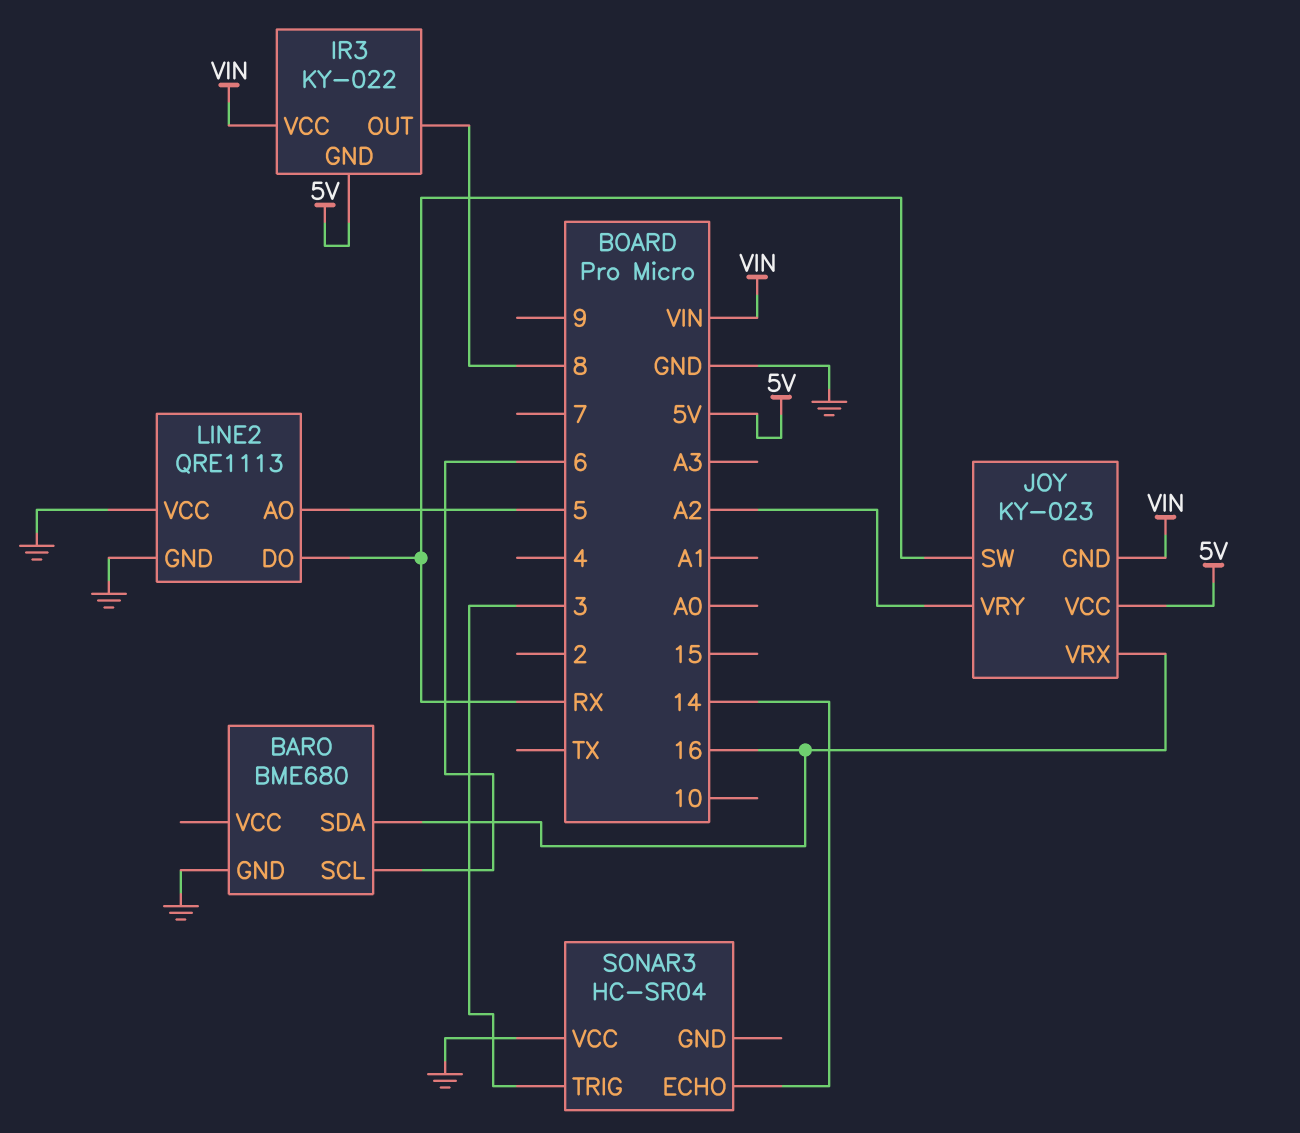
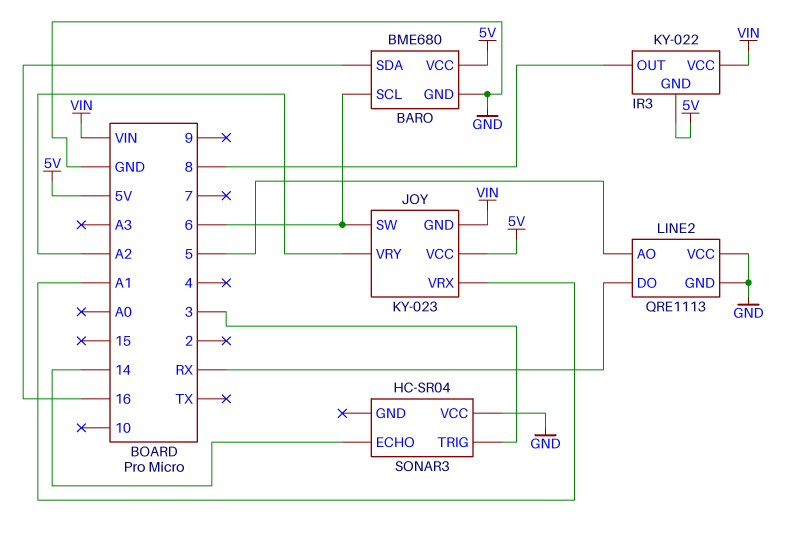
BARO pin VCC: none -> 5V
JOY pin SW: RX -> 6
JOY pin VRX: 16 -> A1

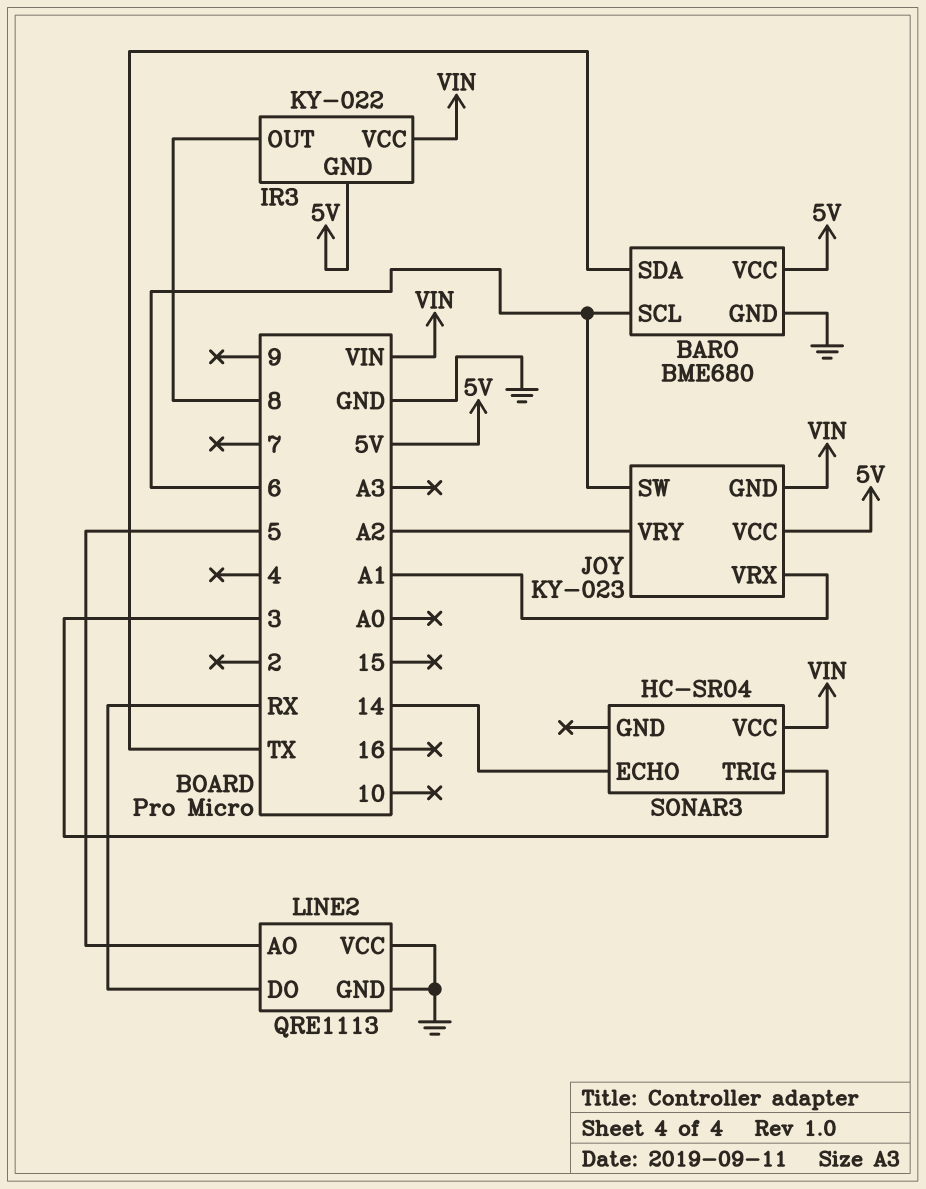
BARO pin SDA: 16 -> TX
SONAR3 pin VCC: GND -> VIN

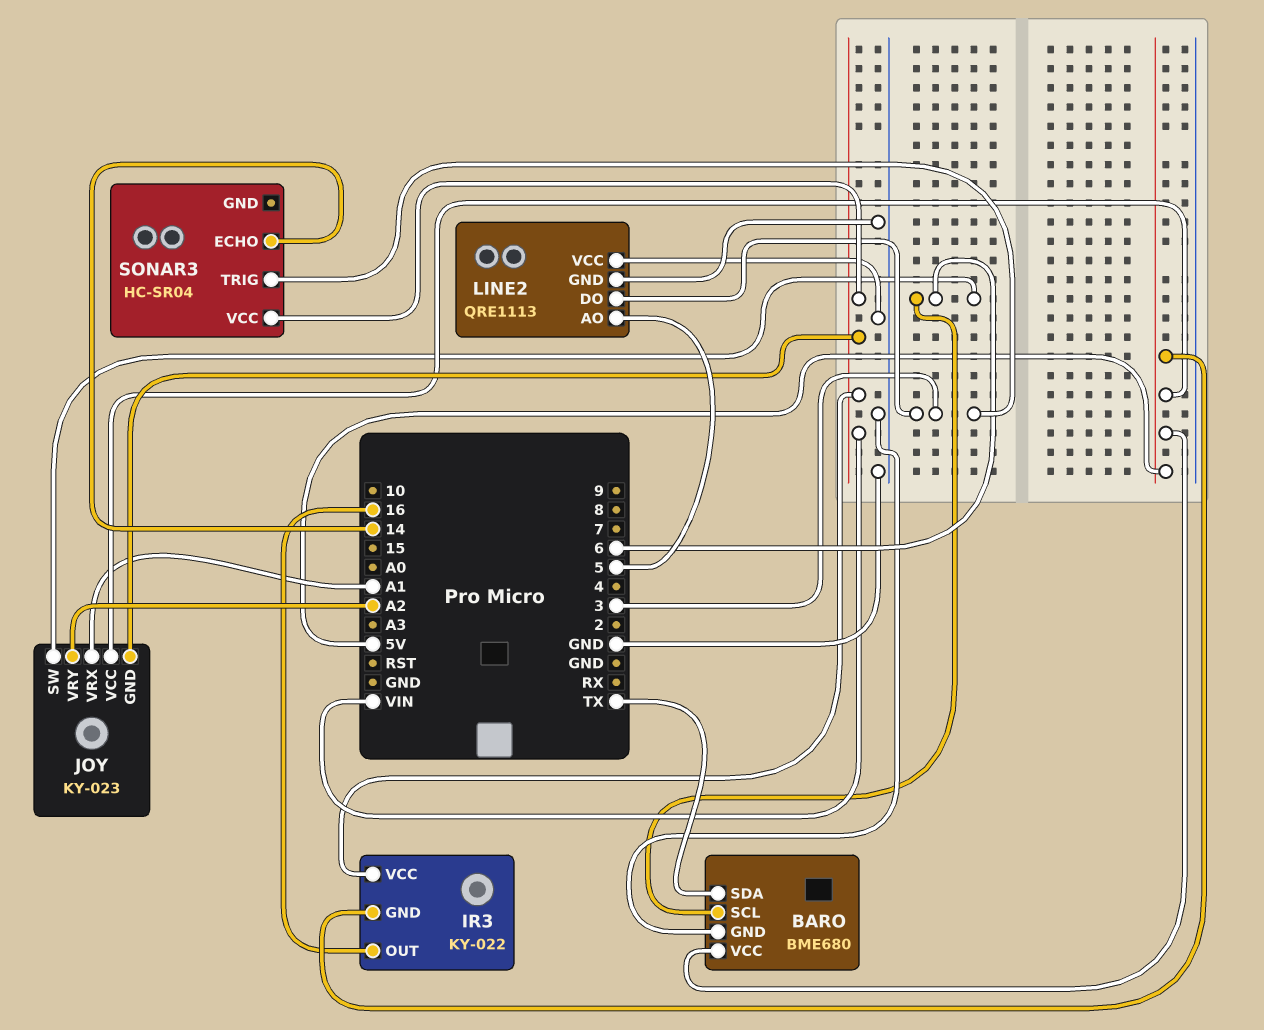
IR3 pin OUT: 8 -> 16
LINE2 pin DO: RX -> 3

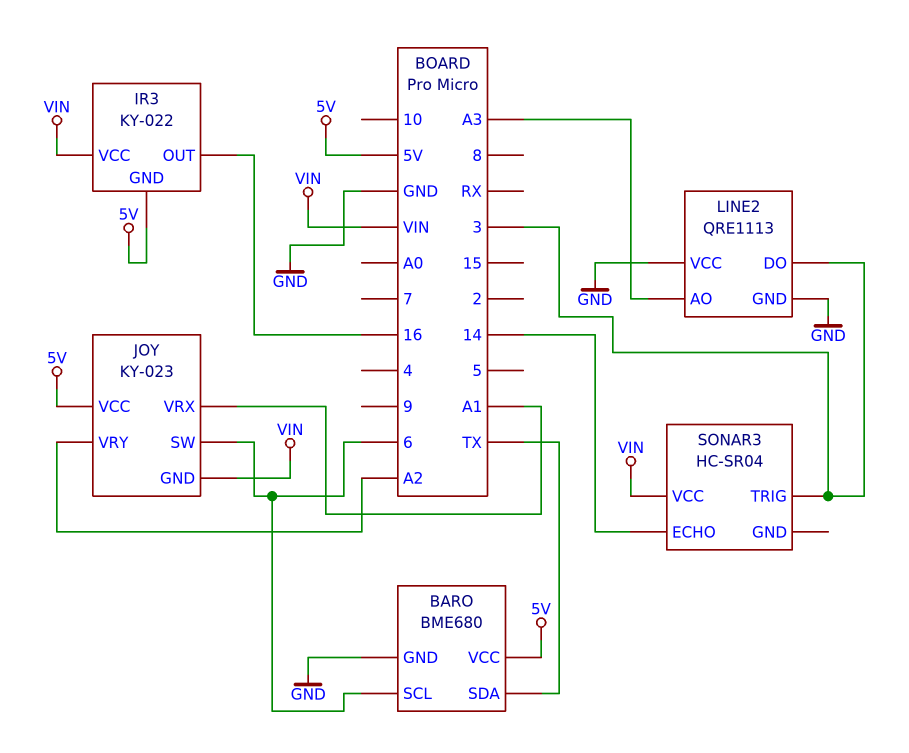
LINE2 pin AO: 5 -> A3

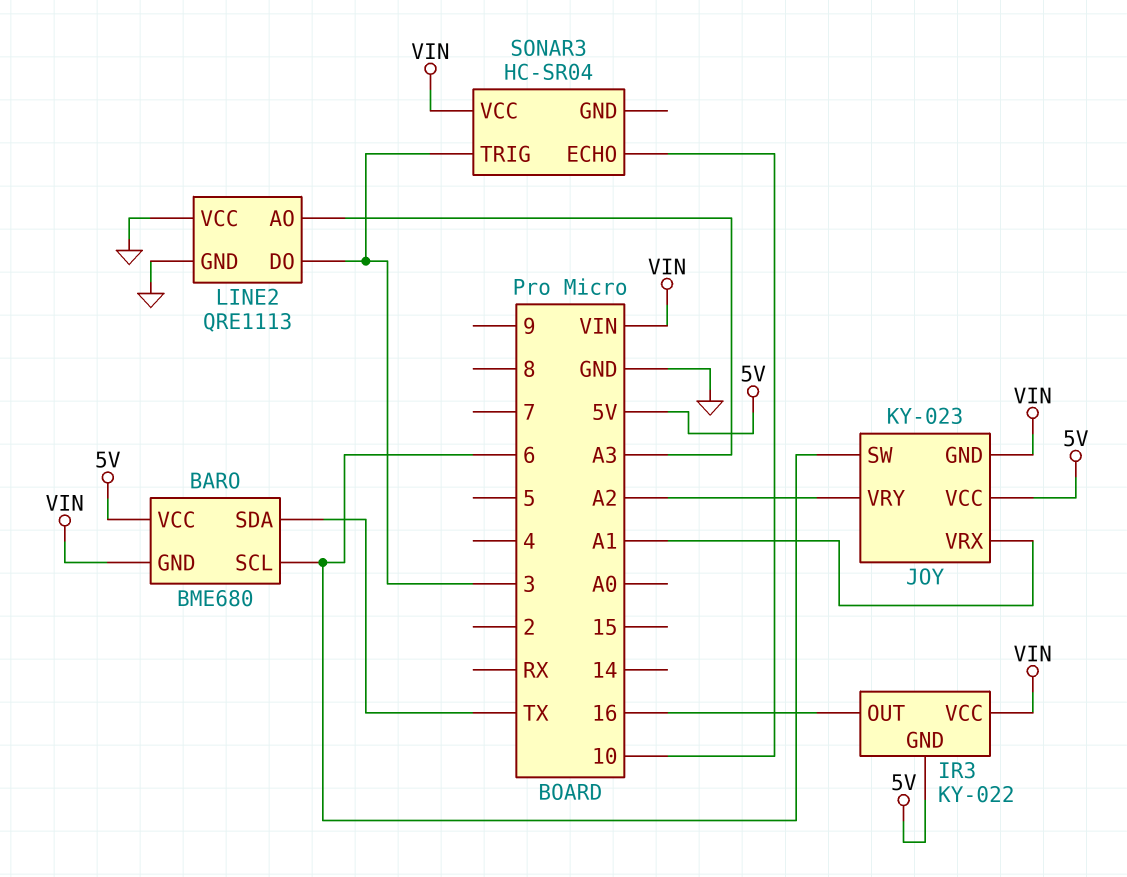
BARO pin GND: GND -> VIN
SONAR3 pin ECHO: 14 -> 10

